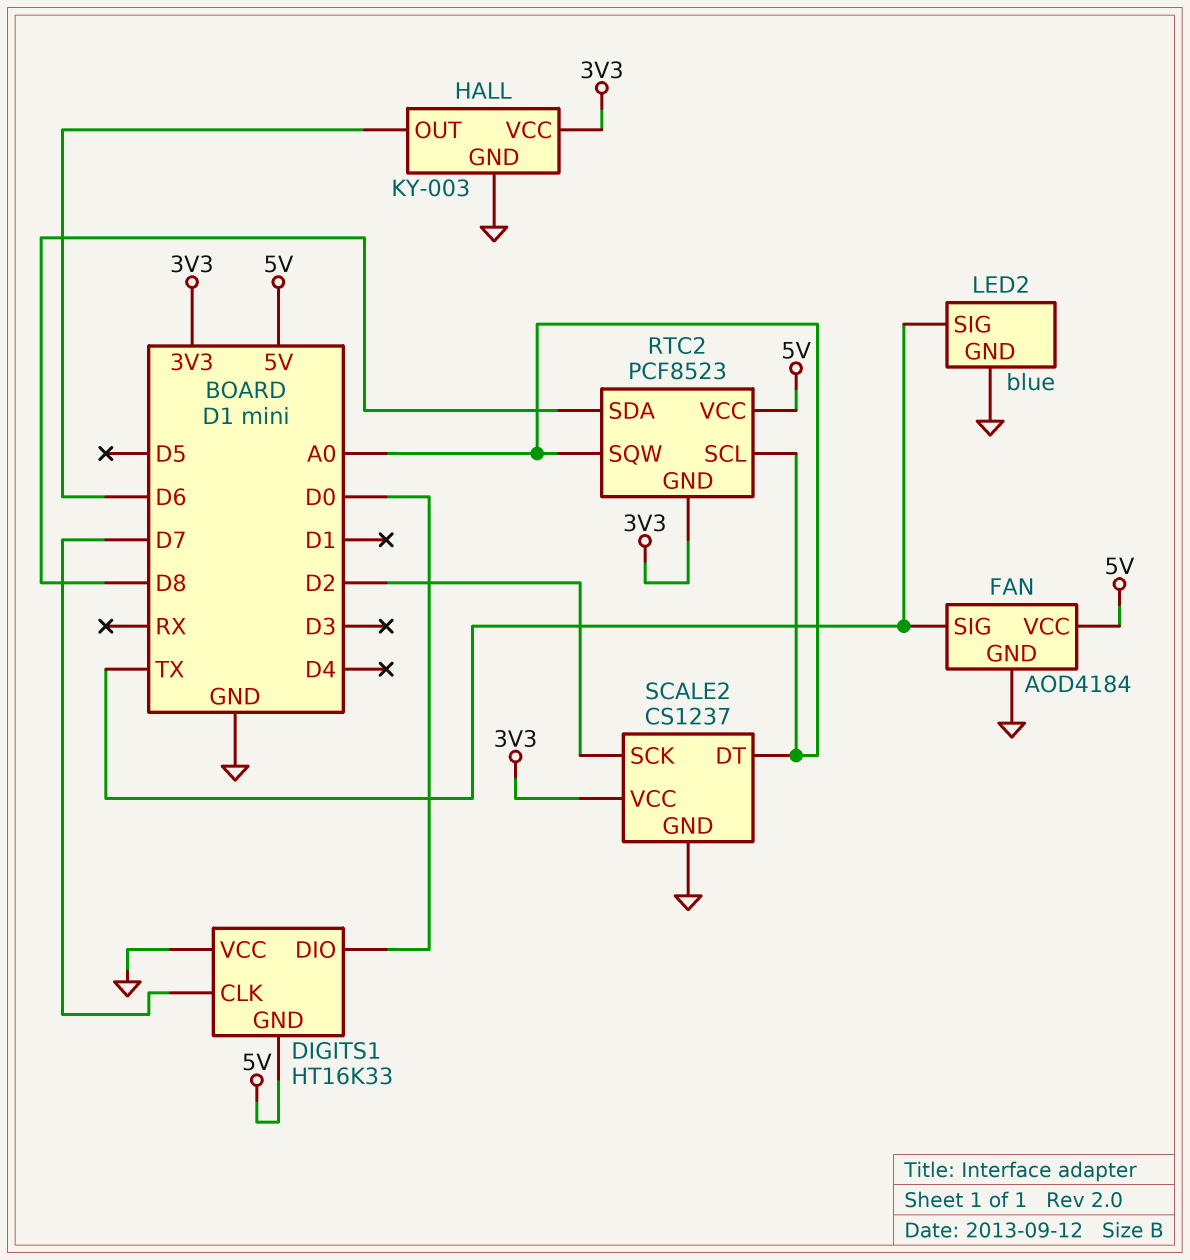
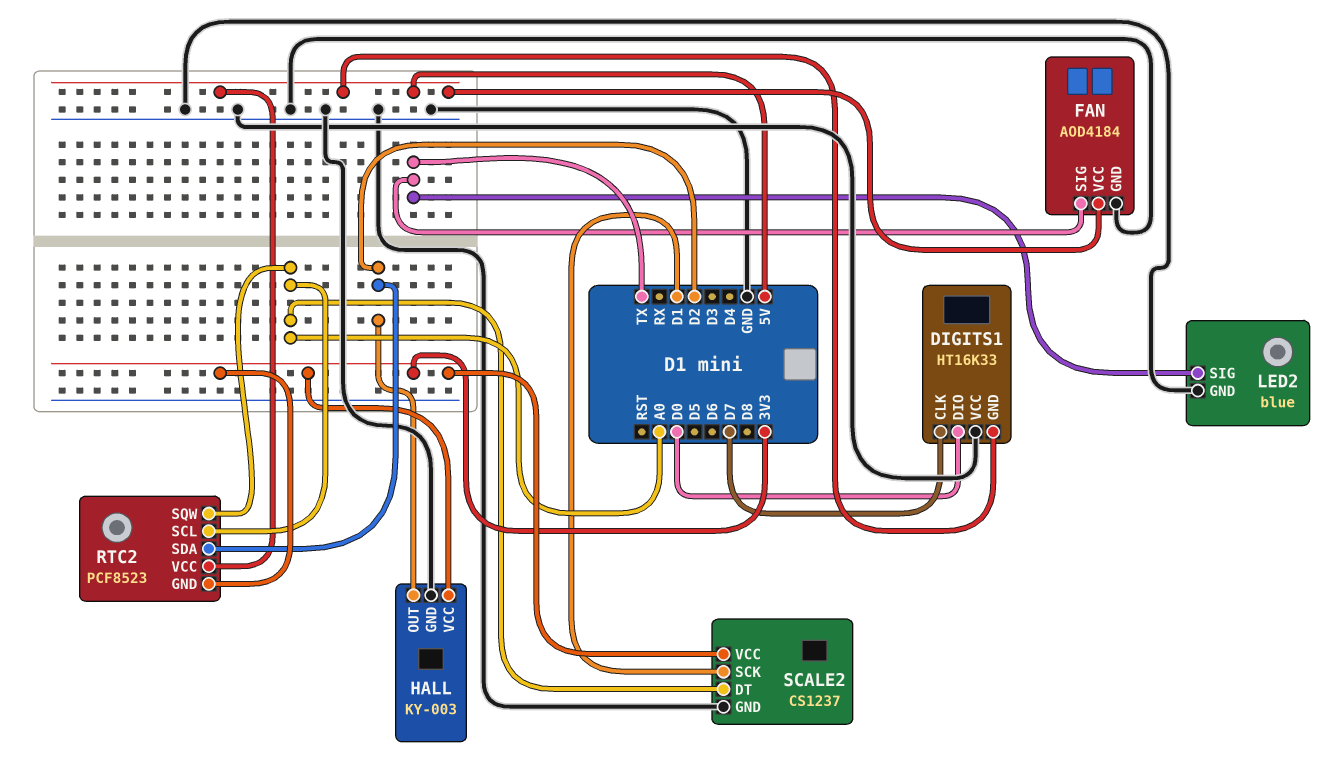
HALL pin OUT: D6 -> D2
RTC2 pin SDA: D8 -> D2
SCALE2 pin SCK: D2 -> D1

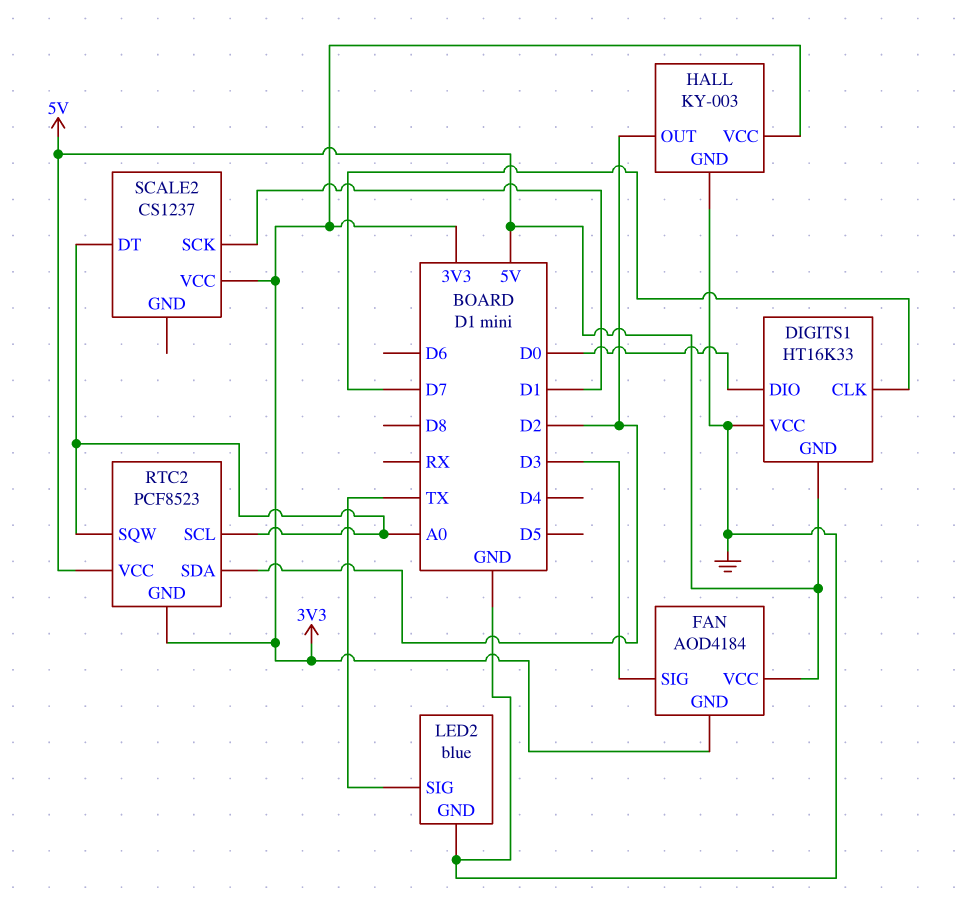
FAN pin GND: GND -> 3V3
FAN pin SIG: TX -> D3
SCALE2 pin GND: GND -> none

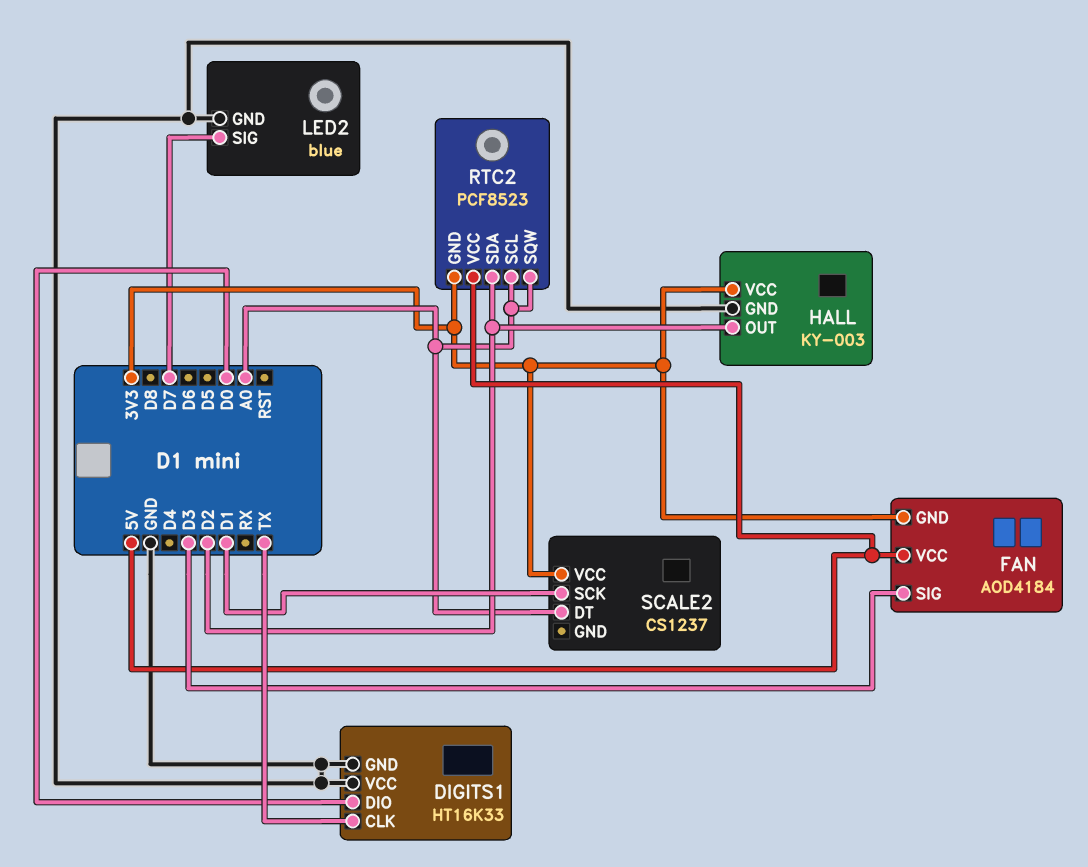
DIGITS1 pin CLK: D7 -> TX
DIGITS1 pin GND: 5V -> GND
LED2 pin SIG: TX -> D7

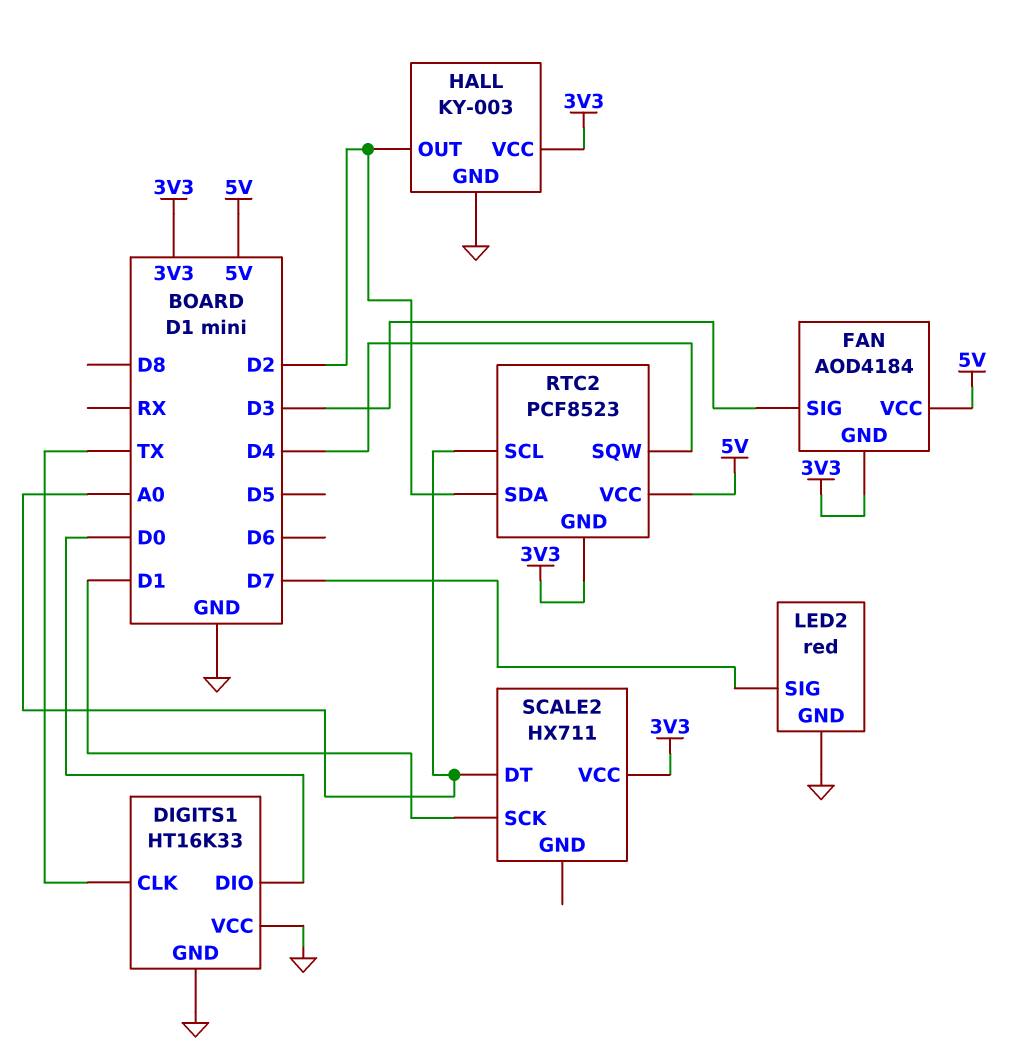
LED2: blue -> red
RTC2 pin SQW: A0 -> D4
SCALE2: CS1237 -> HX711

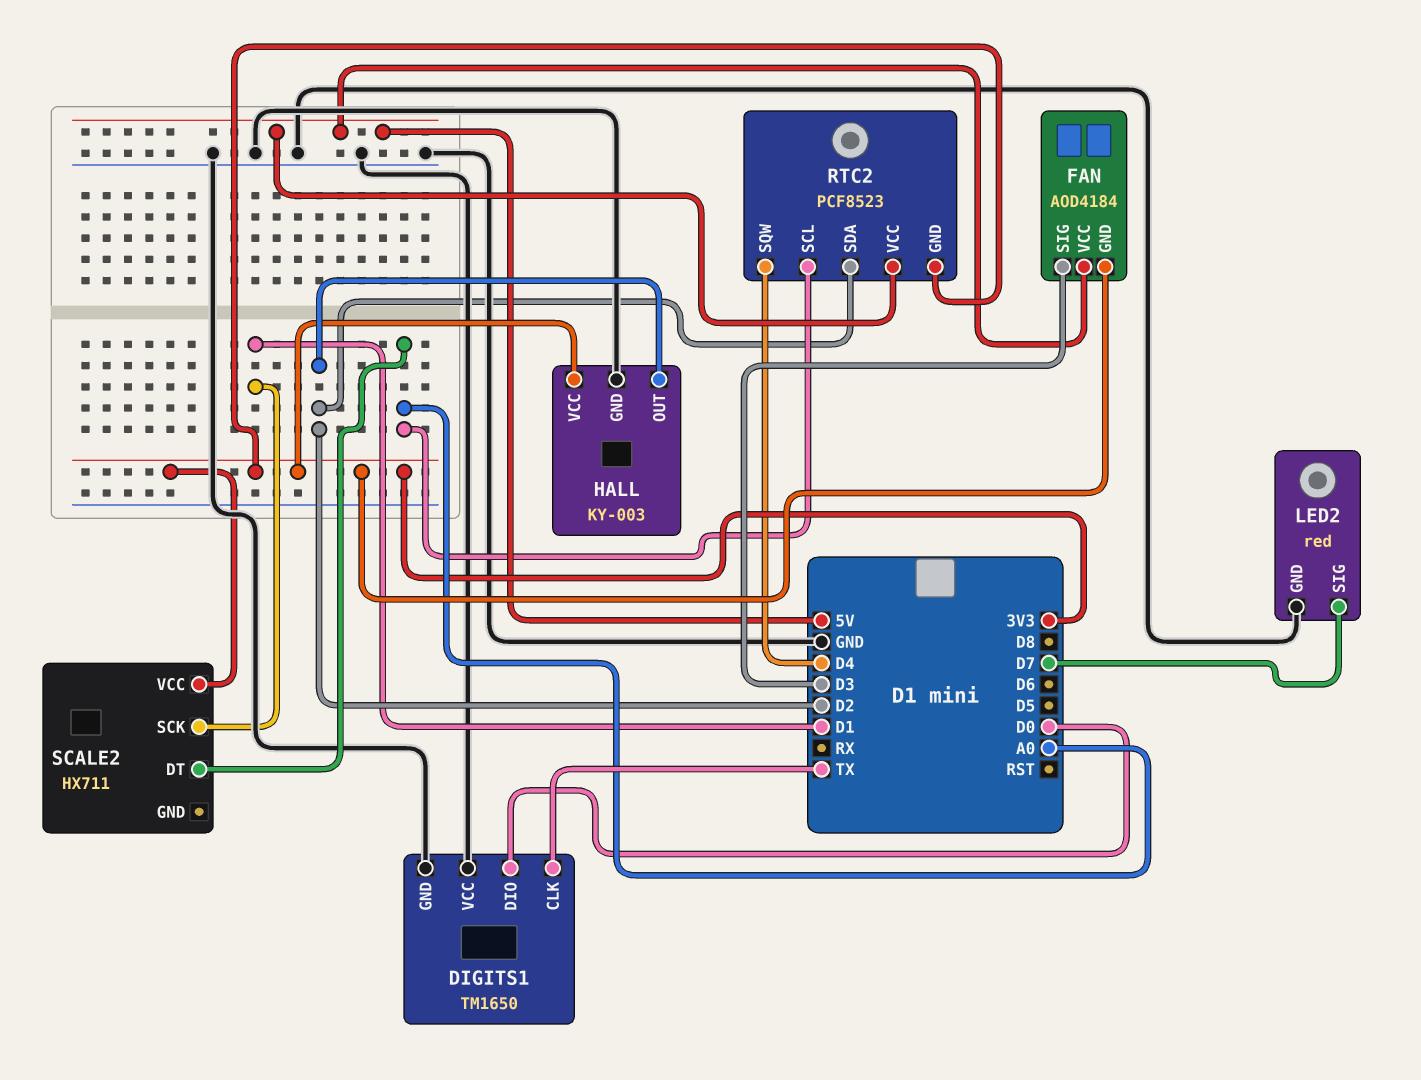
DIGITS1: HT16K33 -> TM1650

